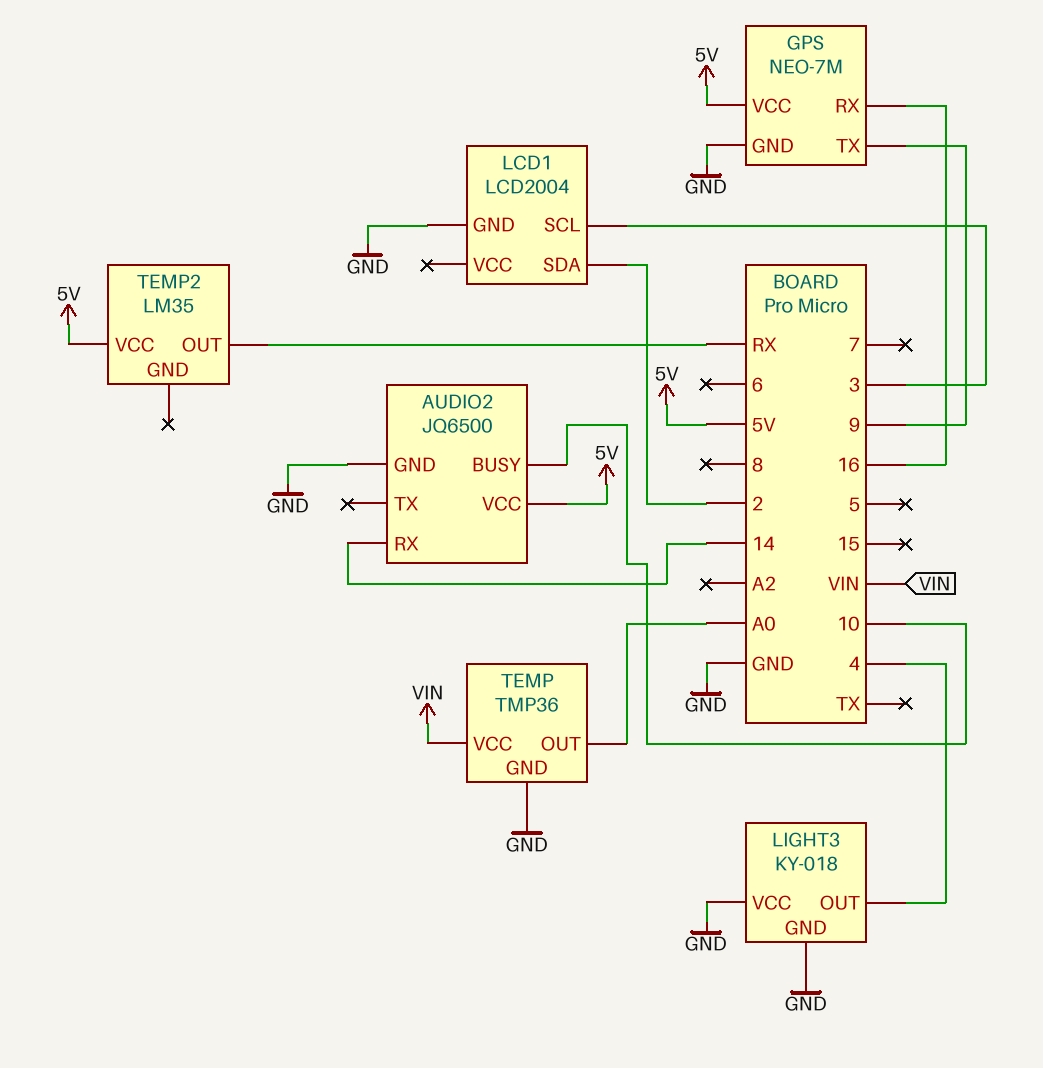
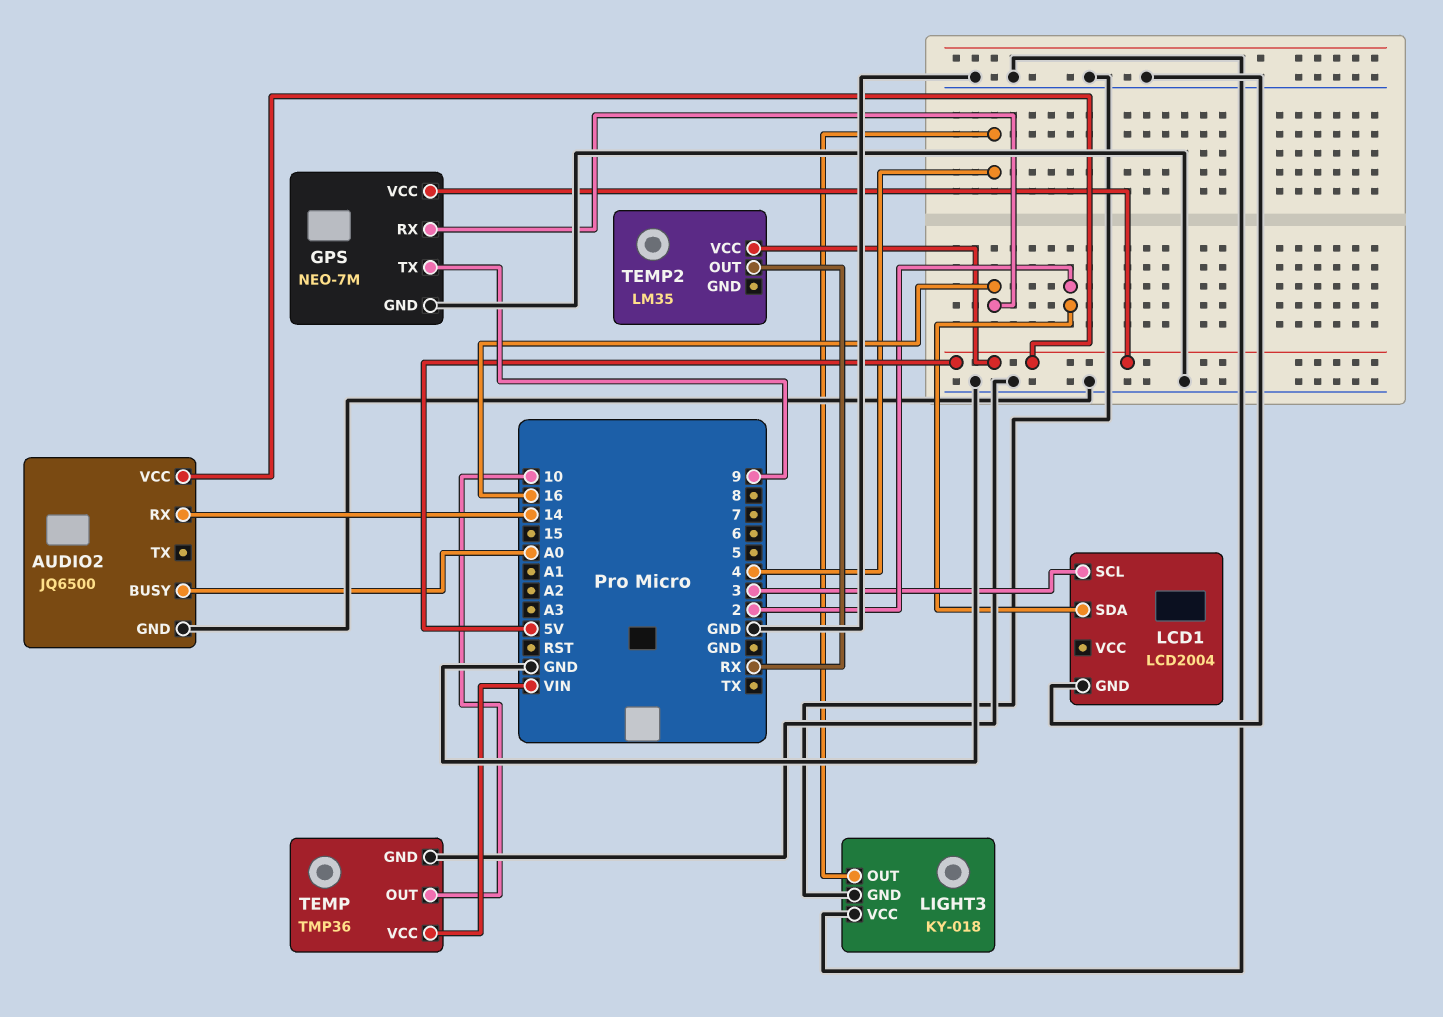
AUDIO2 pin BUSY: 10 -> A0
TEMP pin OUT: A0 -> 10

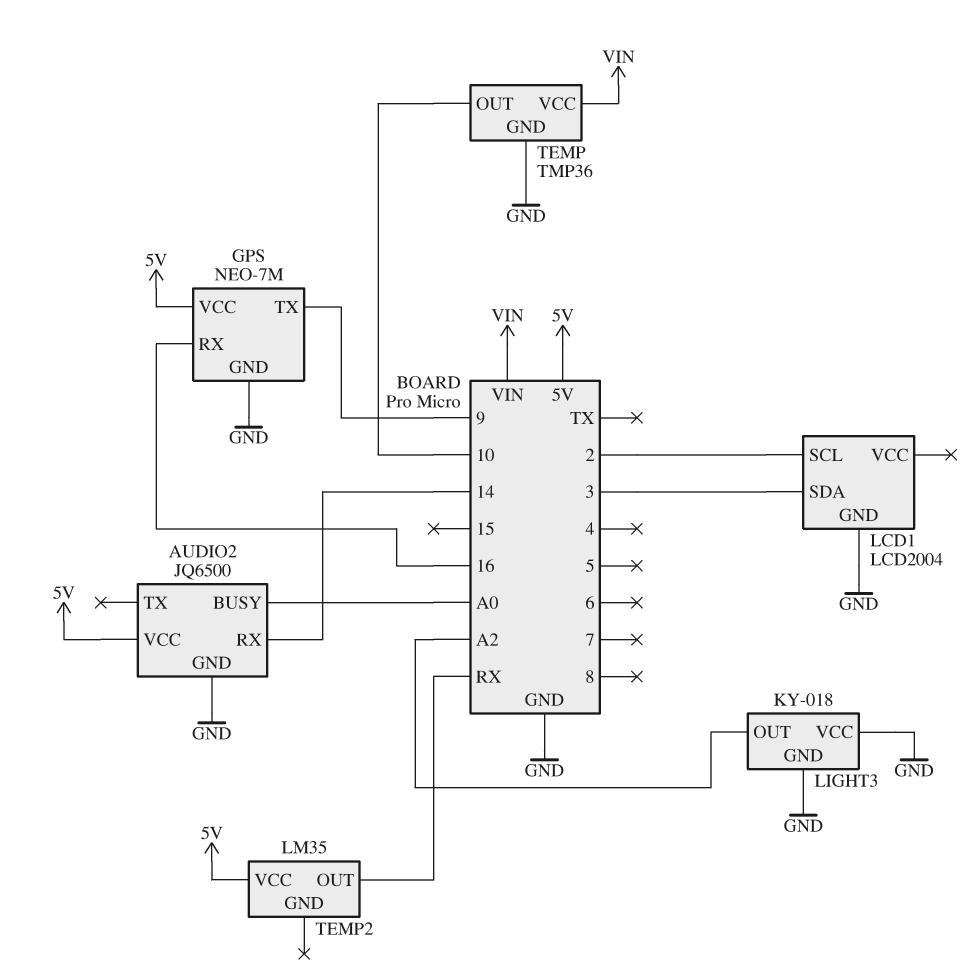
LCD1 pin SCL: 3 -> 2
LCD1 pin SDA: 2 -> 3
LIGHT3 pin OUT: 4 -> A2

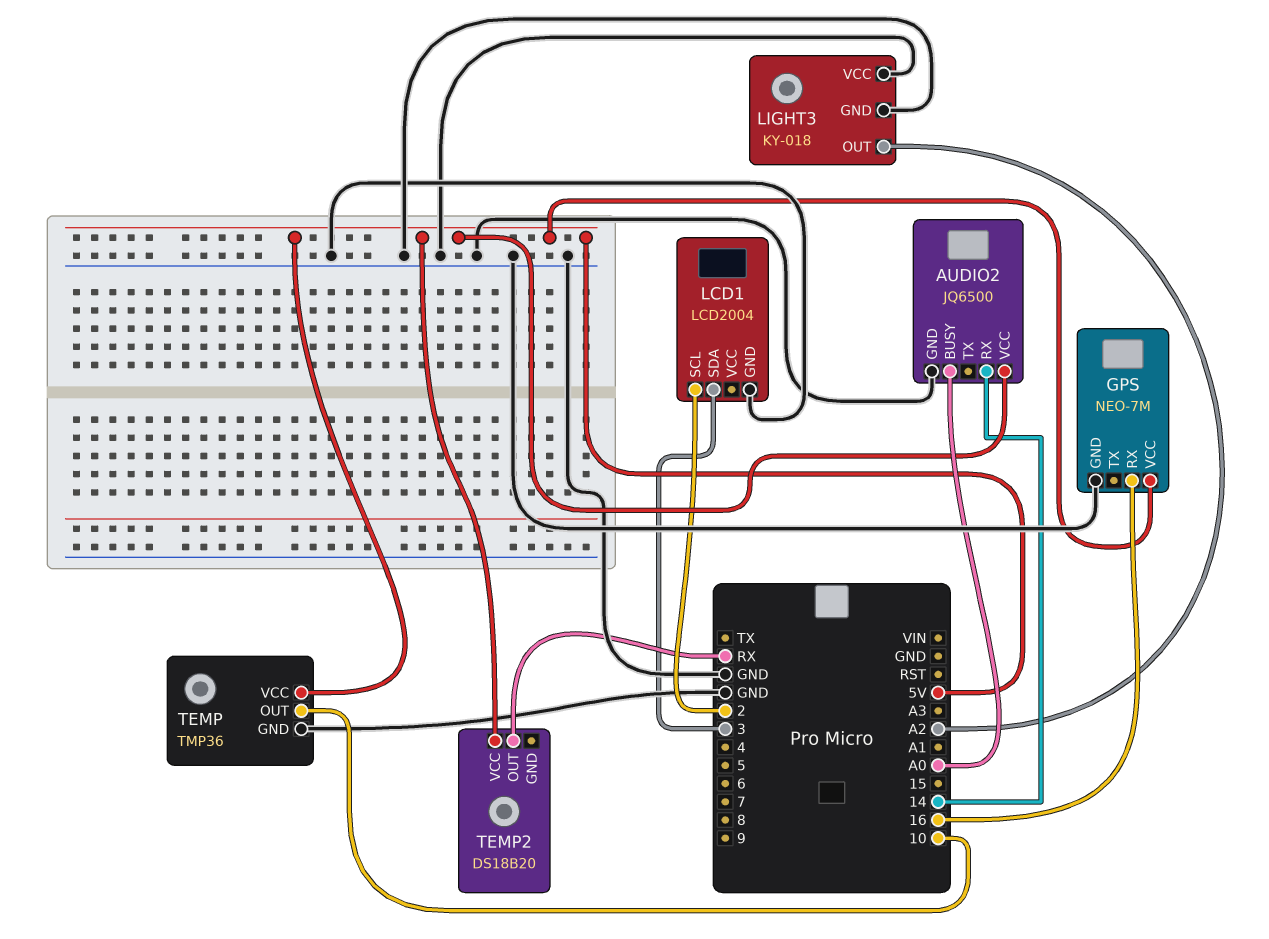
GPS pin TX: 9 -> none
TEMP pin VCC: VIN -> 5V
TEMP2: LM35 -> DS18B20

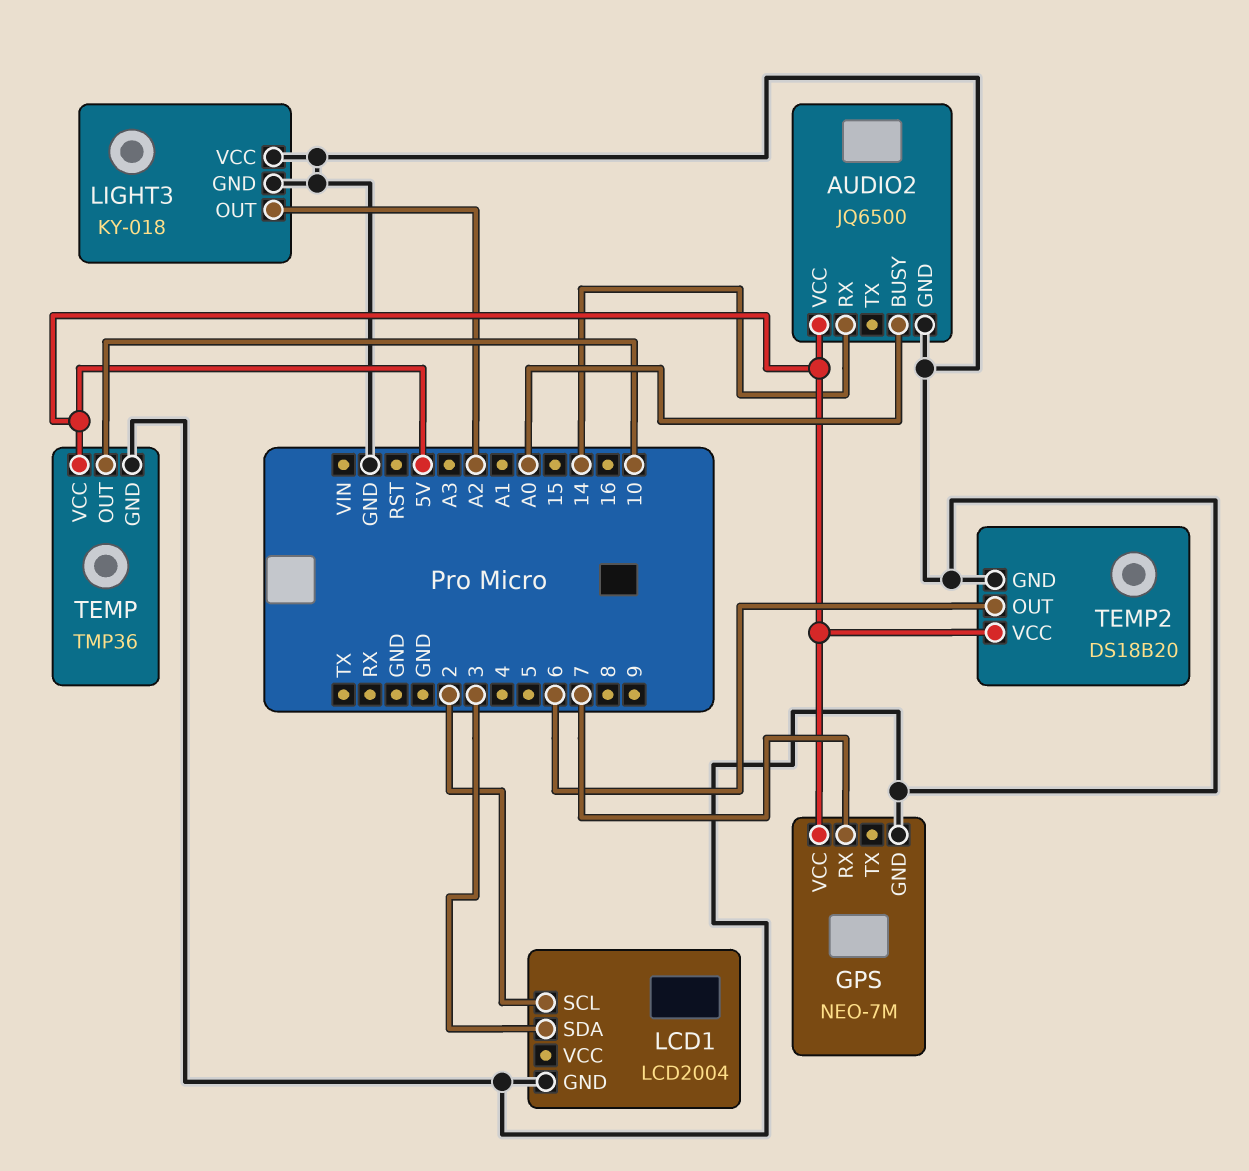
GPS pin RX: 16 -> 7
TEMP2 pin GND: none -> GND
TEMP2 pin OUT: RX -> 6

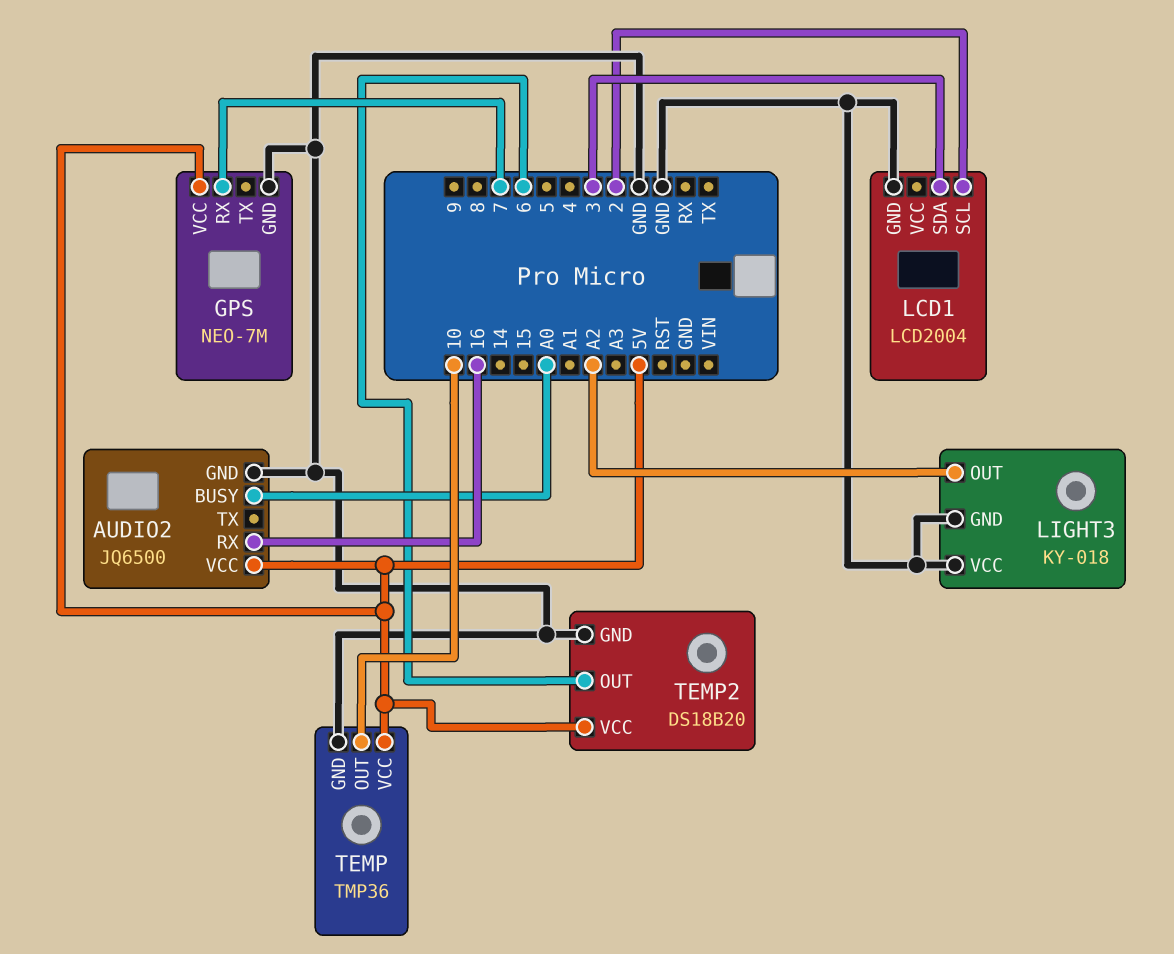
AUDIO2 pin RX: 14 -> 16

